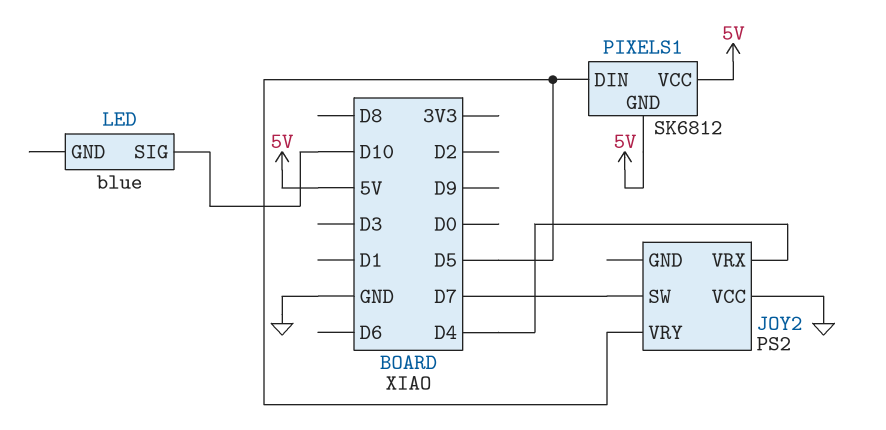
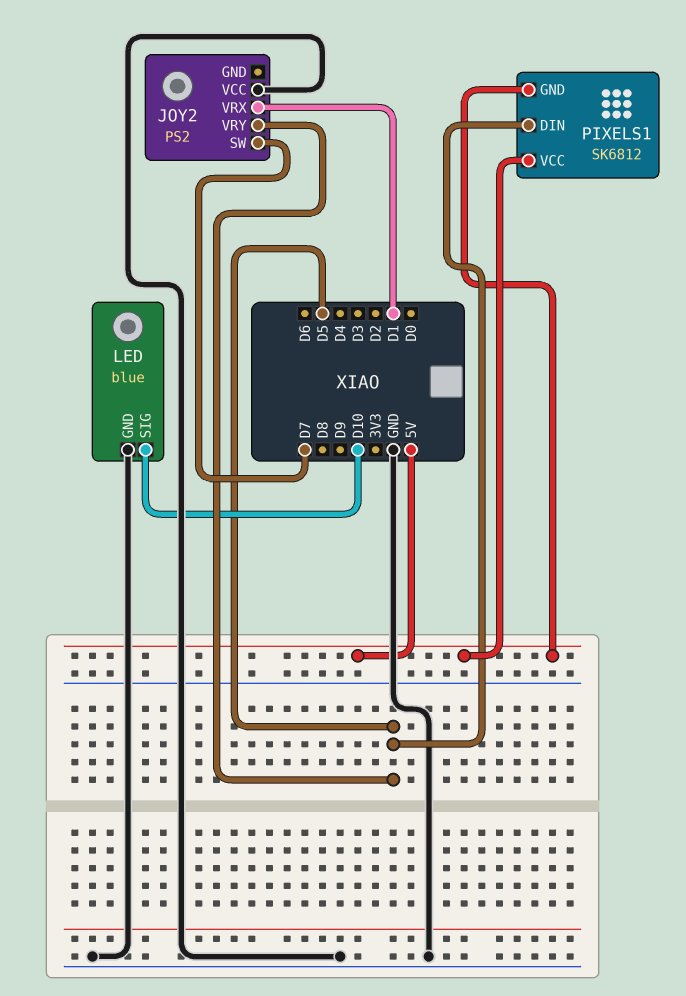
JOY2 pin VRX: D4 -> D1
LED pin GND: none -> GND

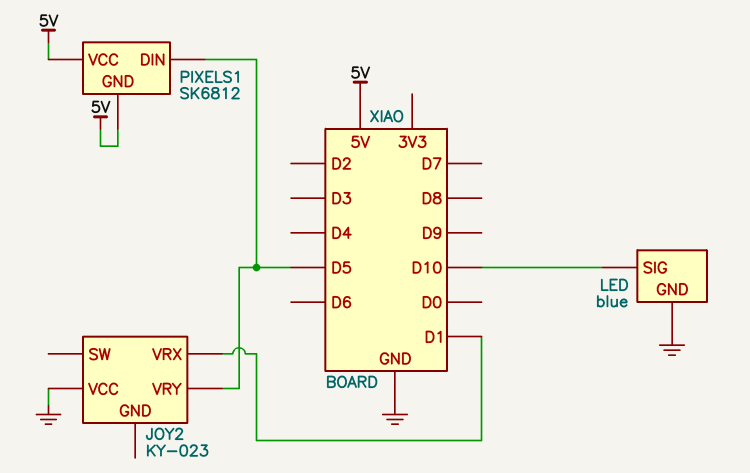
JOY2: PS2 -> KY-023
JOY2 pin SW: D7 -> none

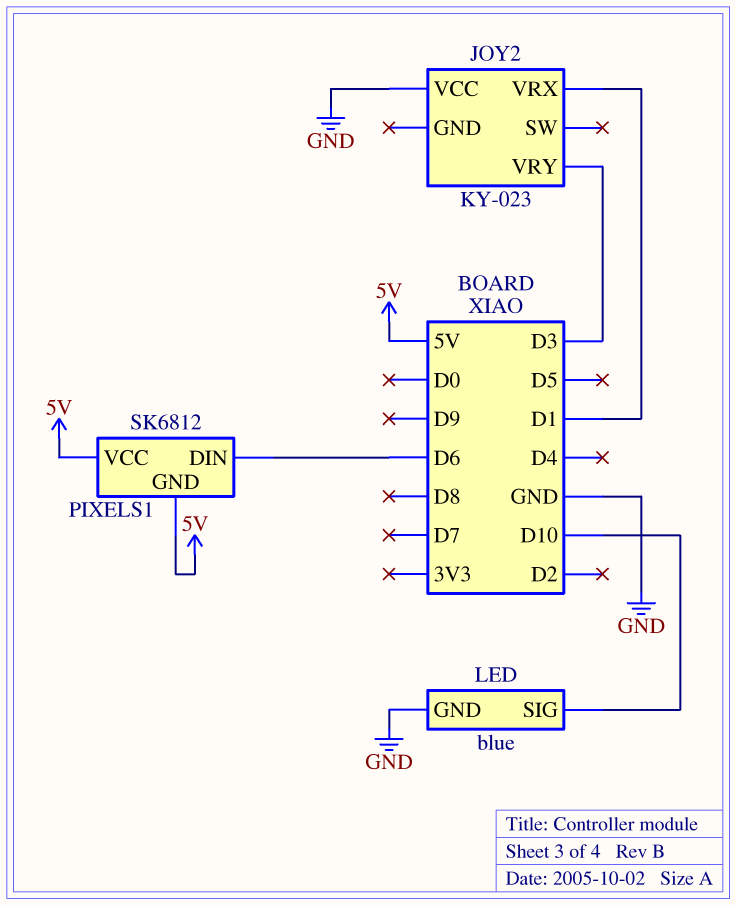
JOY2 pin VRY: D5 -> D3
PIXELS1 pin DIN: D5 -> D6

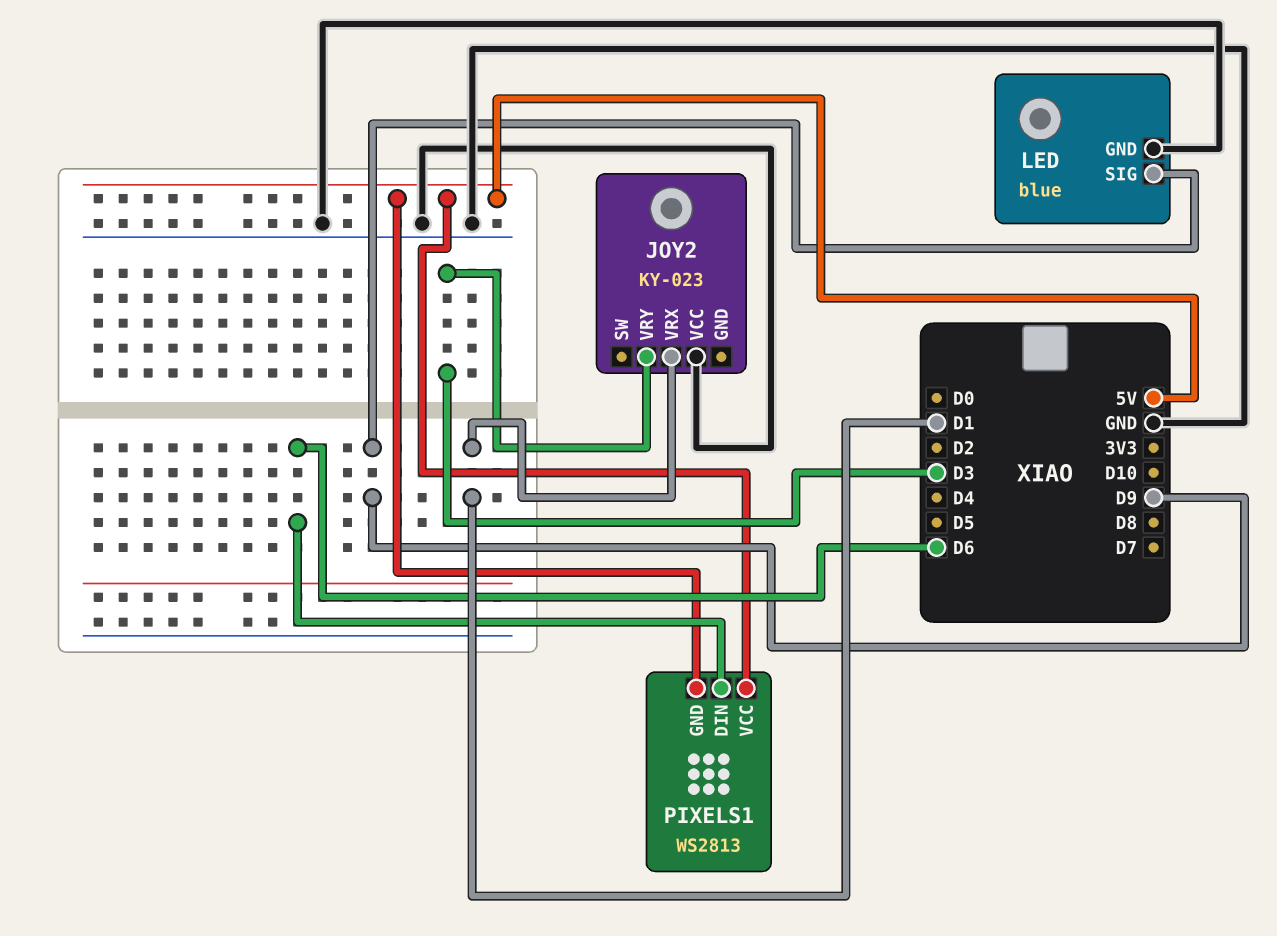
LED pin SIG: D10 -> D9
PIXELS1: SK6812 -> WS2813

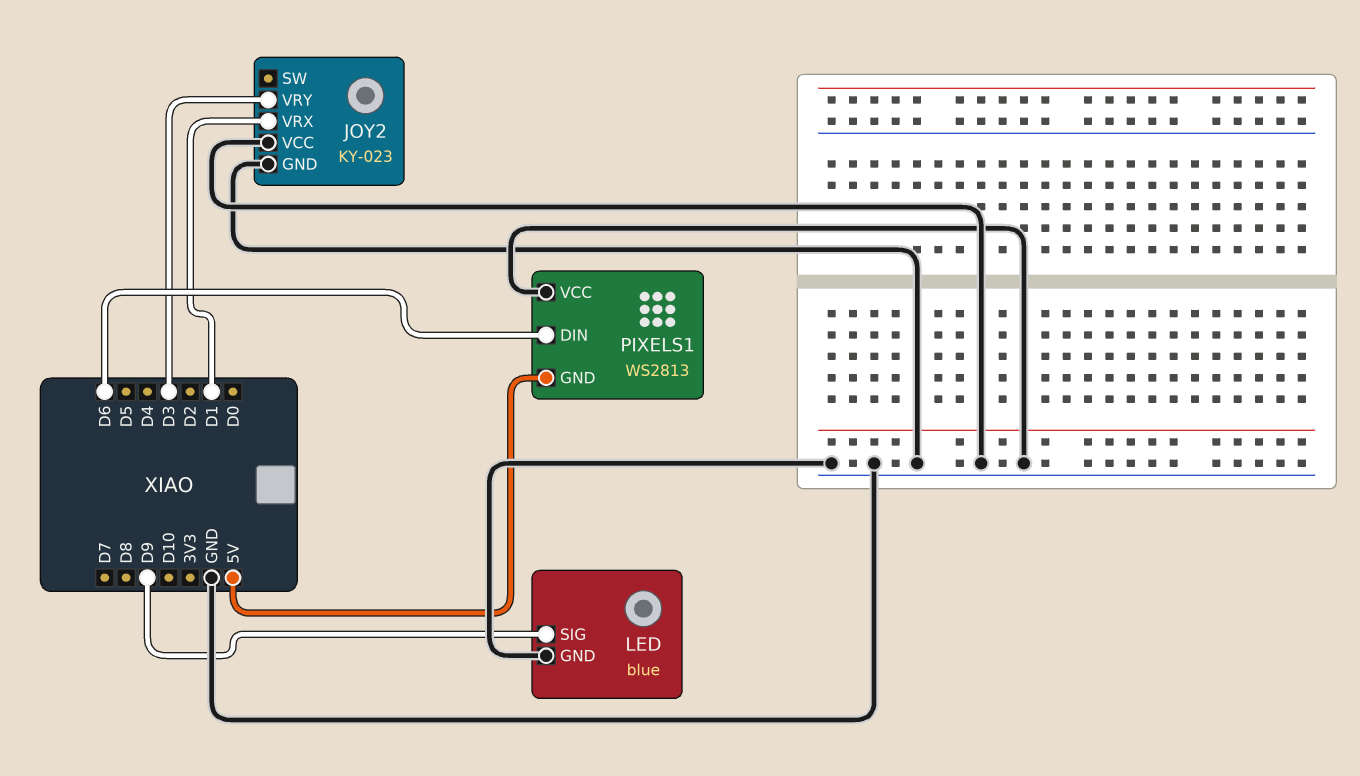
JOY2 pin GND: none -> GND
PIXELS1 pin VCC: 5V -> GND

